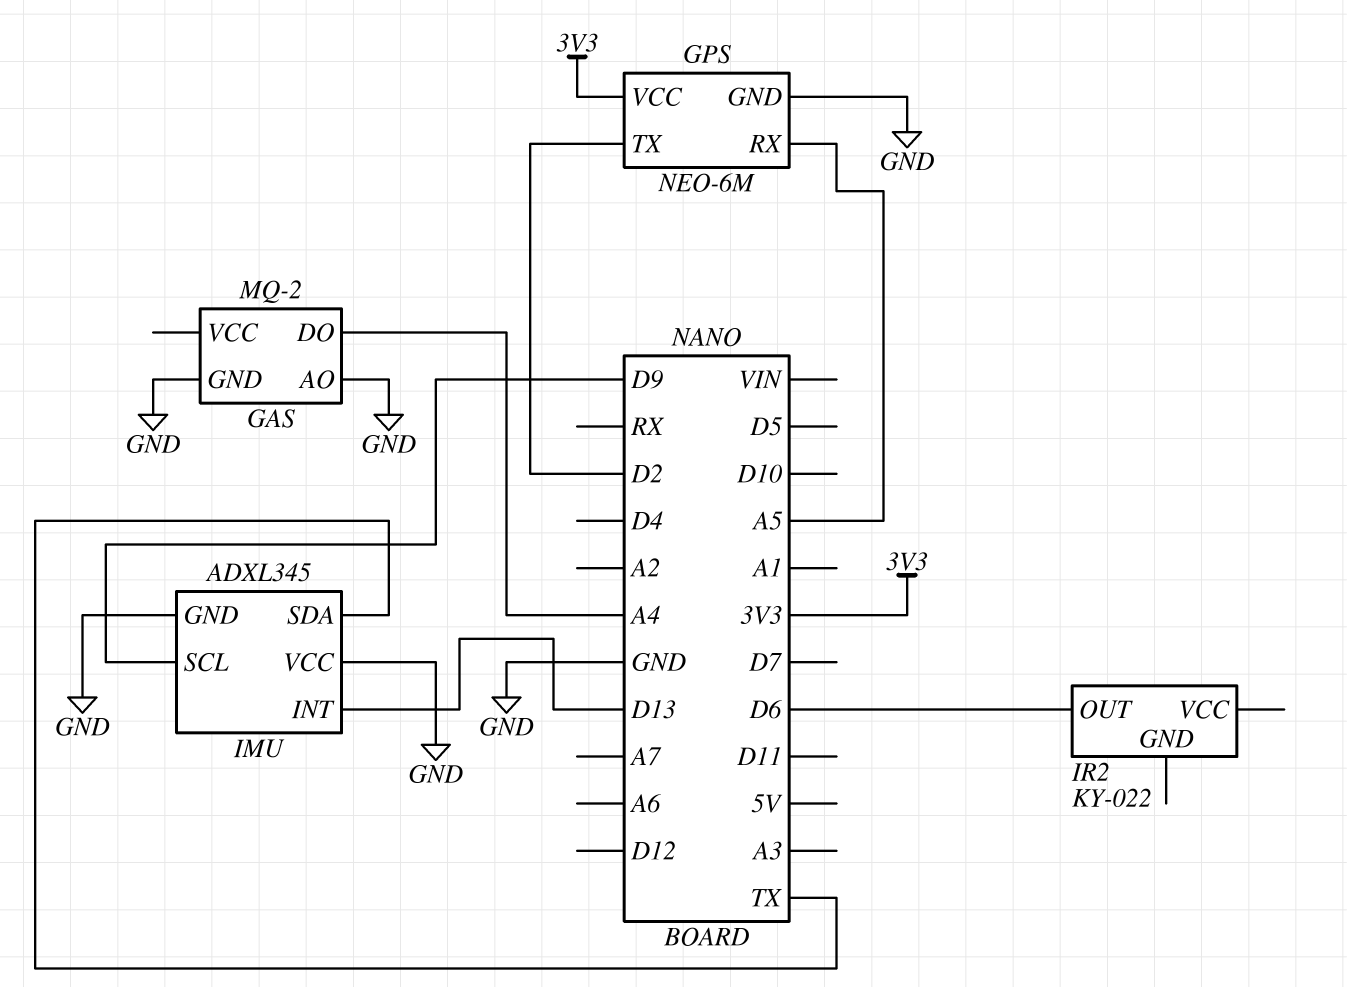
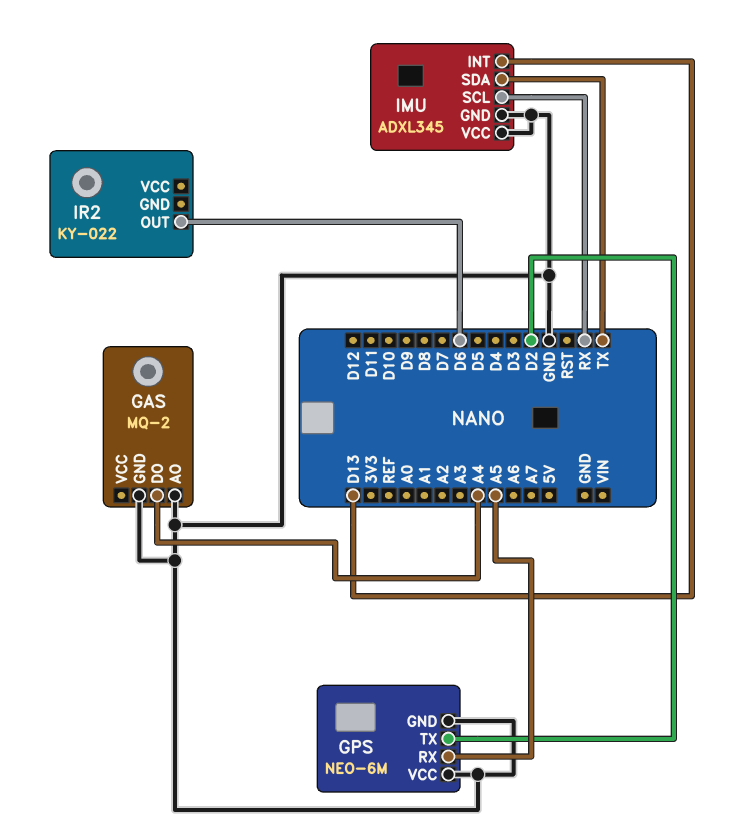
GPS pin VCC: 3V3 -> GND
IMU pin SCL: D9 -> RX

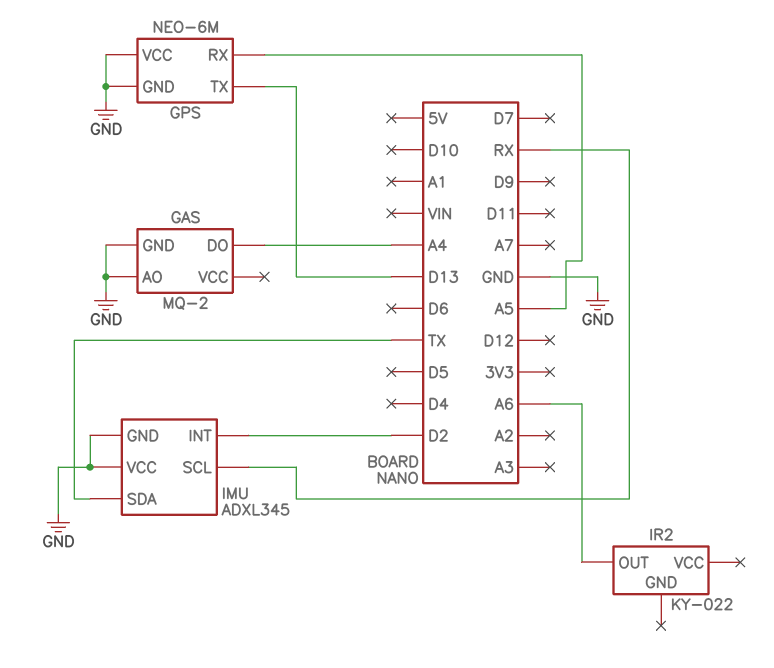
GPS pin TX: D2 -> D13
IMU pin INT: D13 -> D2
IR2 pin OUT: D6 -> A6

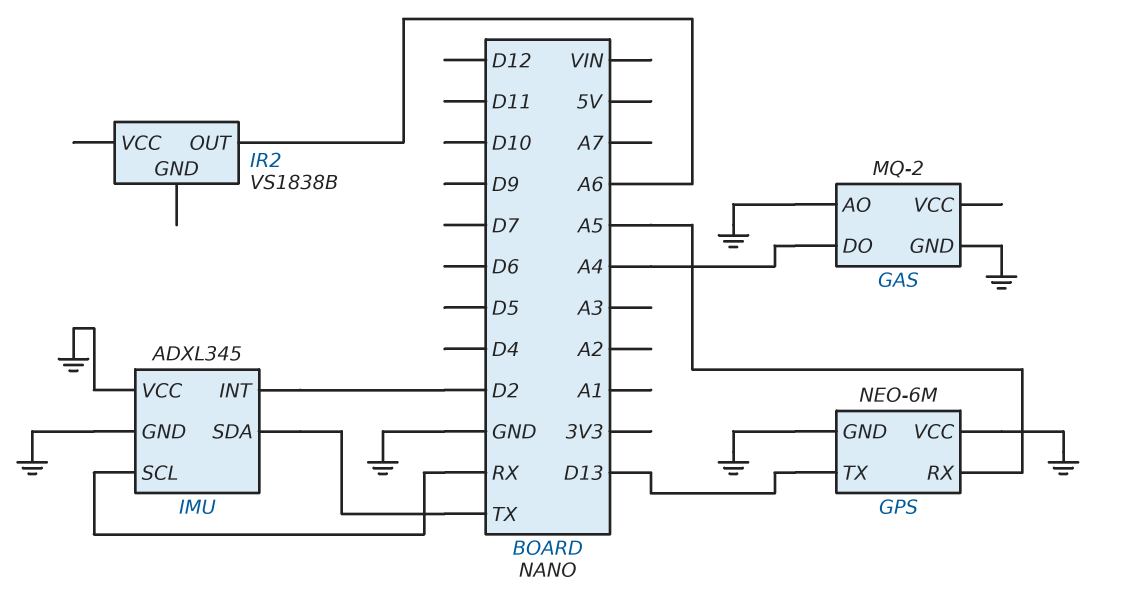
IR2: KY-022 -> VS1838B

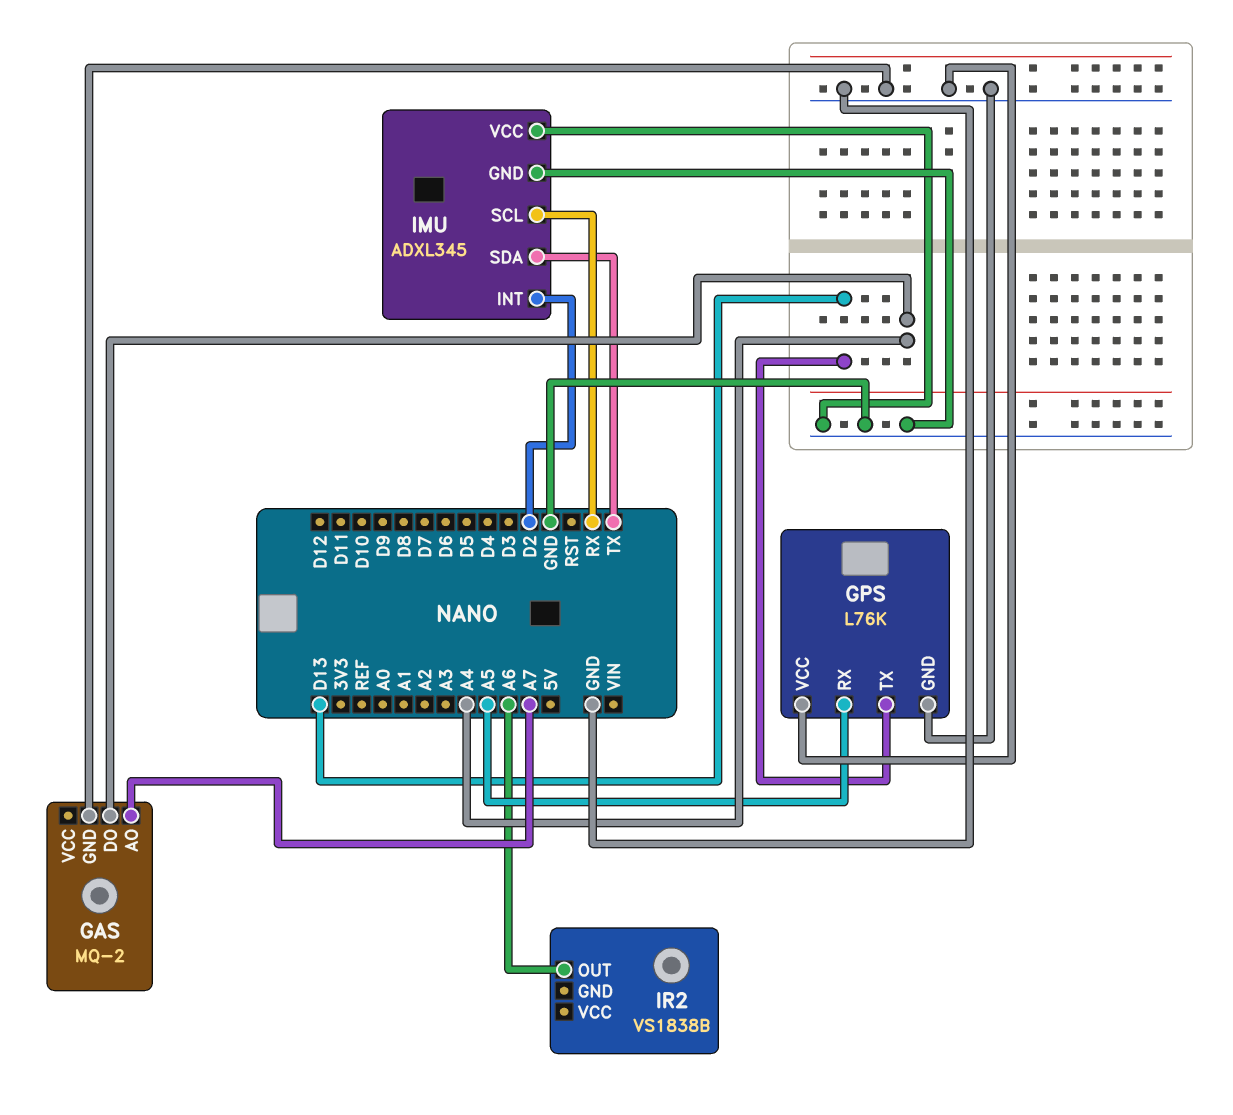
GAS pin AO: GND -> A7
GPS: NEO-6M -> L76K

